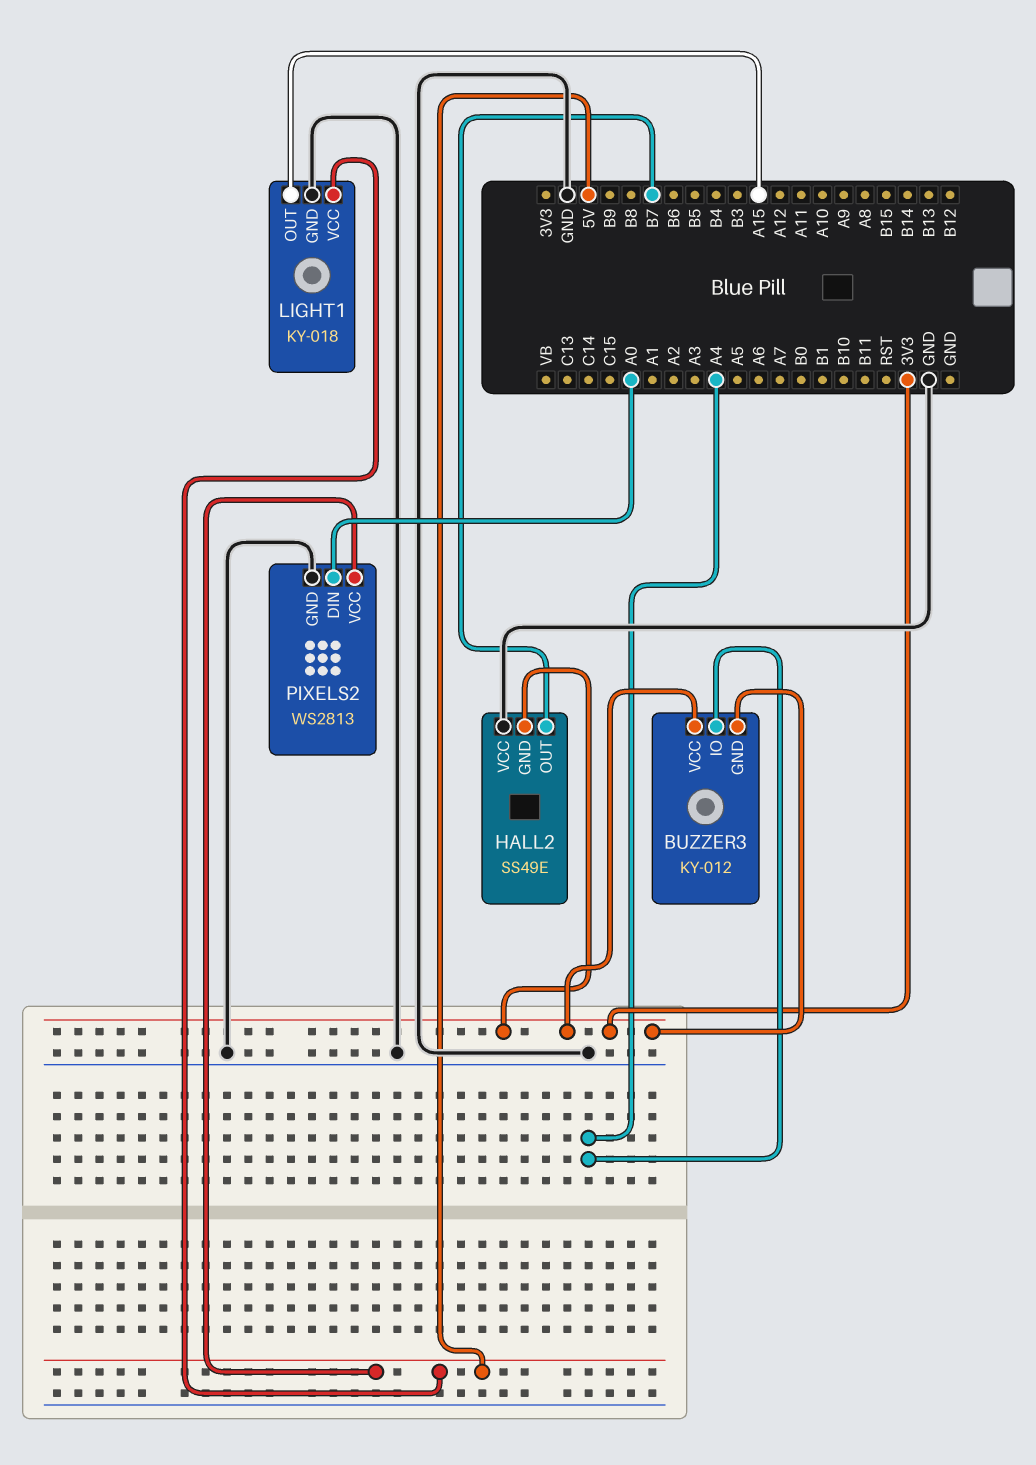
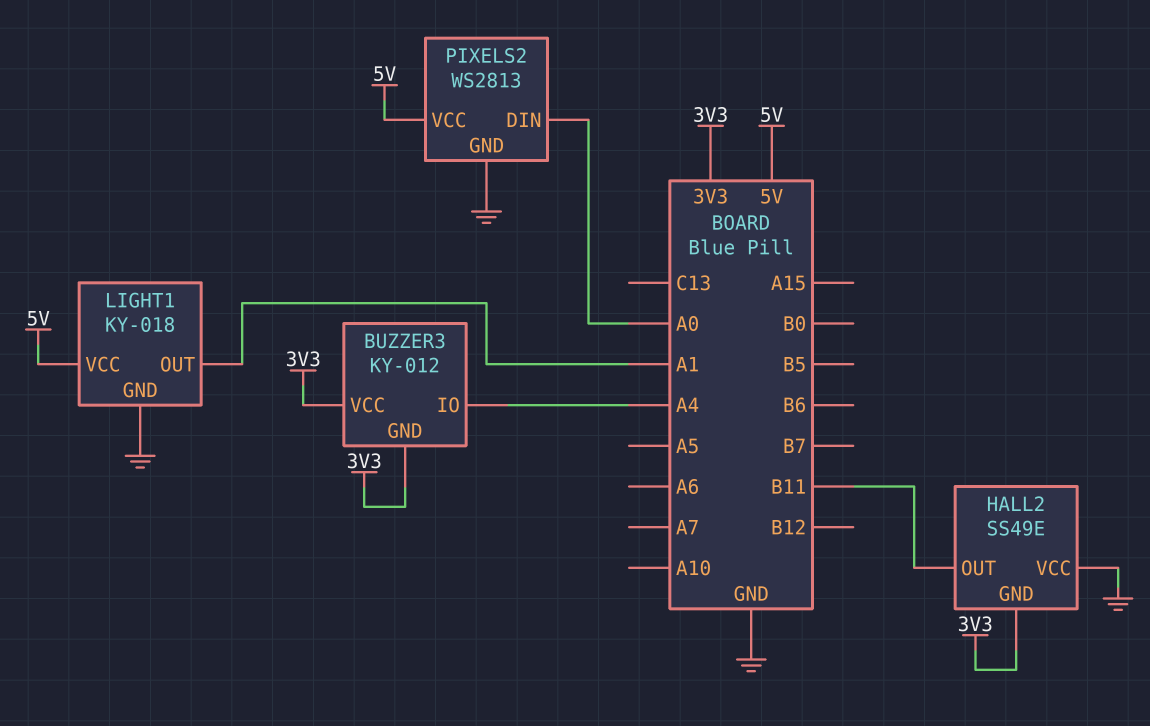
HALL2 pin OUT: B7 -> B11
LIGHT1 pin OUT: A15 -> A1

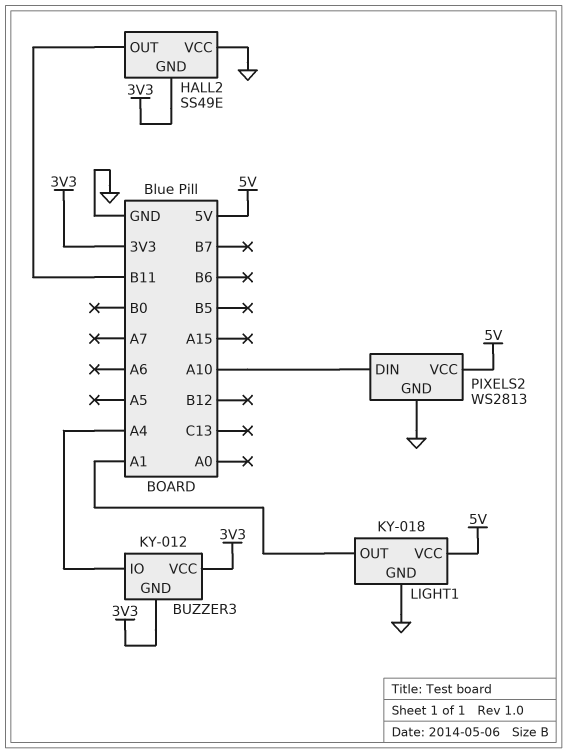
PIXELS2 pin DIN: A0 -> A10

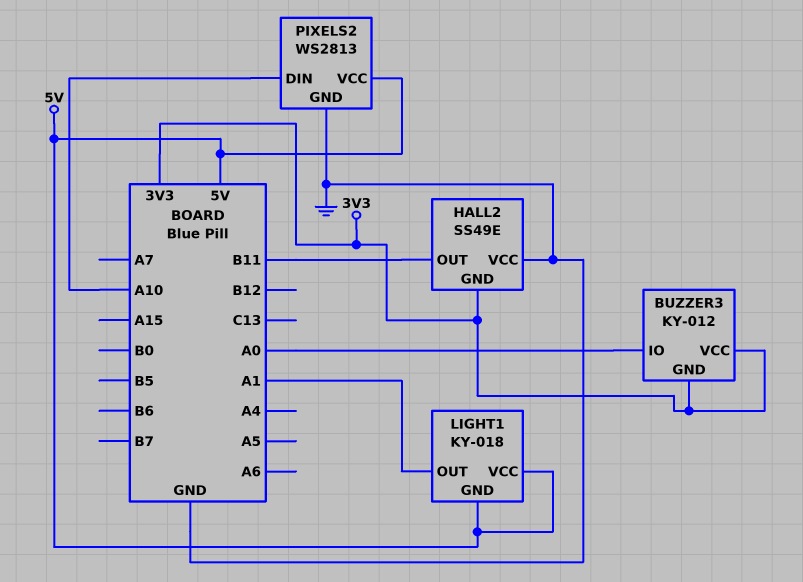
BUZZER3 pin IO: A4 -> A0
LIGHT1 pin GND: GND -> 5V

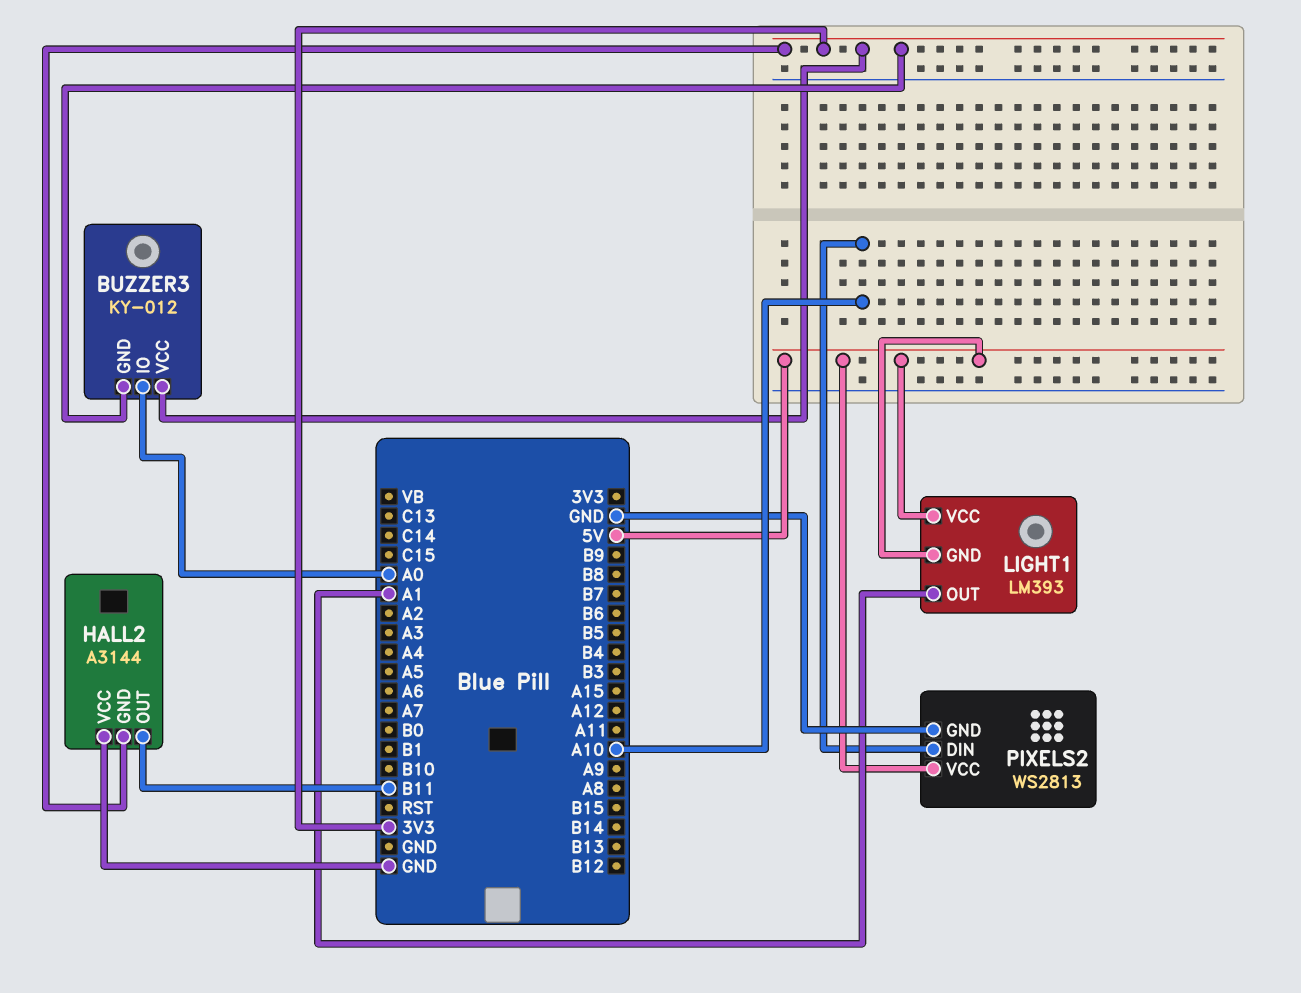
HALL2: SS49E -> A3144
LIGHT1: KY-018 -> LM393

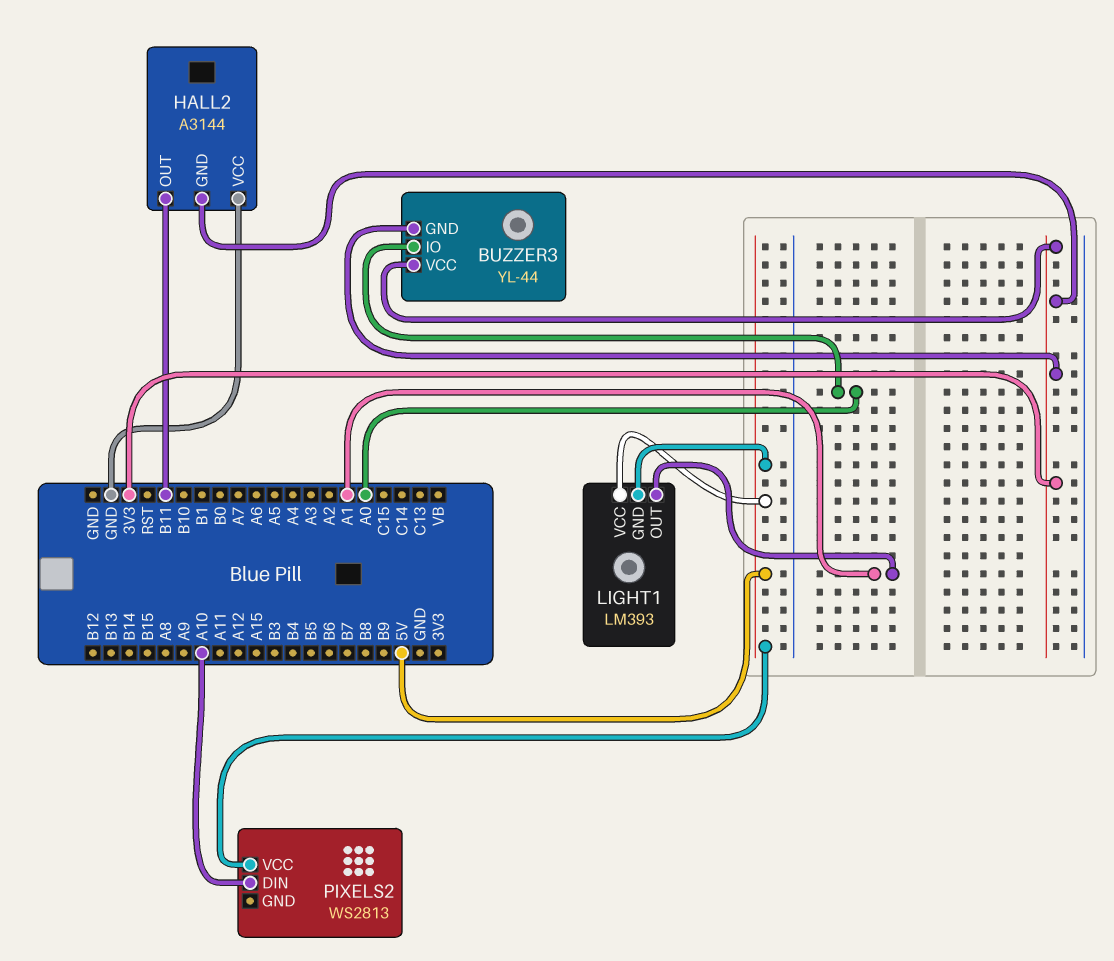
BUZZER3: KY-012 -> YL-44
PIXELS2 pin GND: GND -> none

